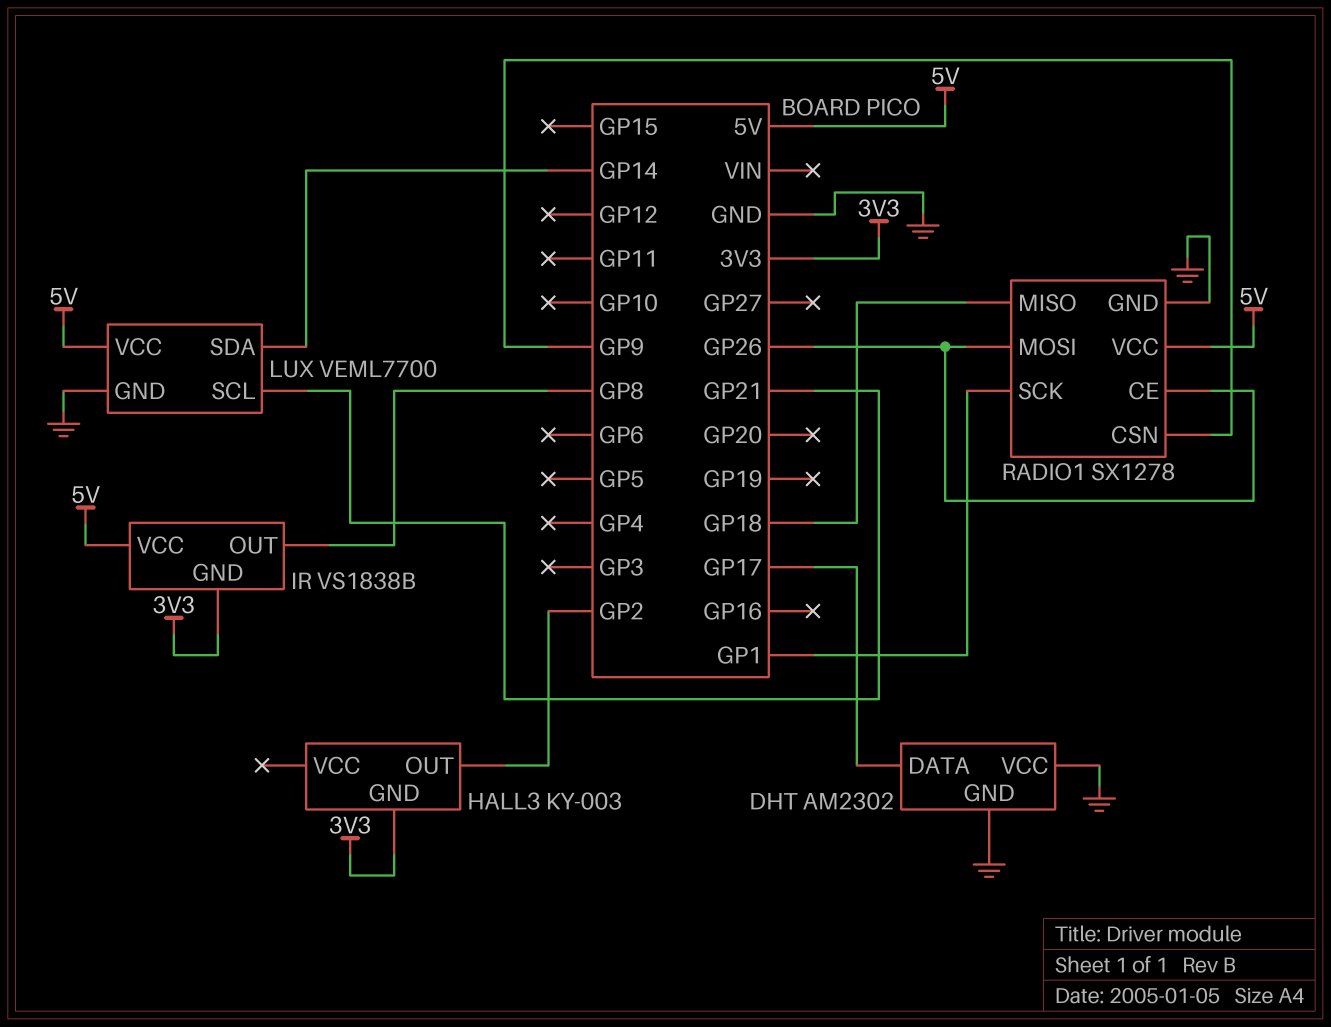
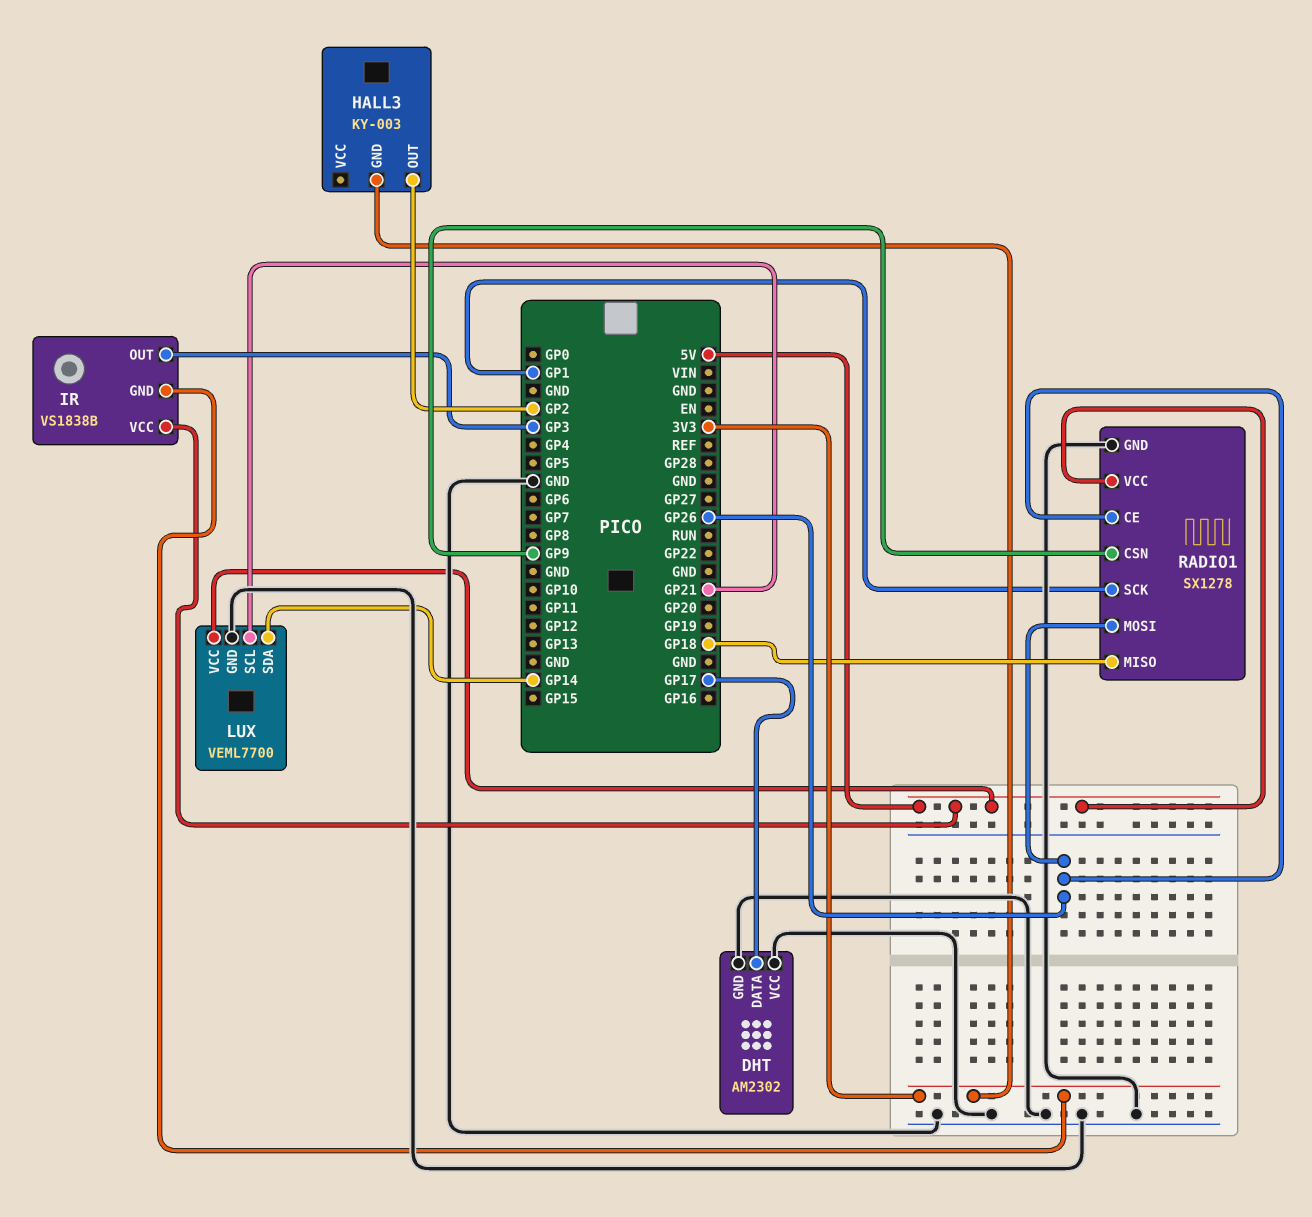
IR pin OUT: GP8 -> GP3

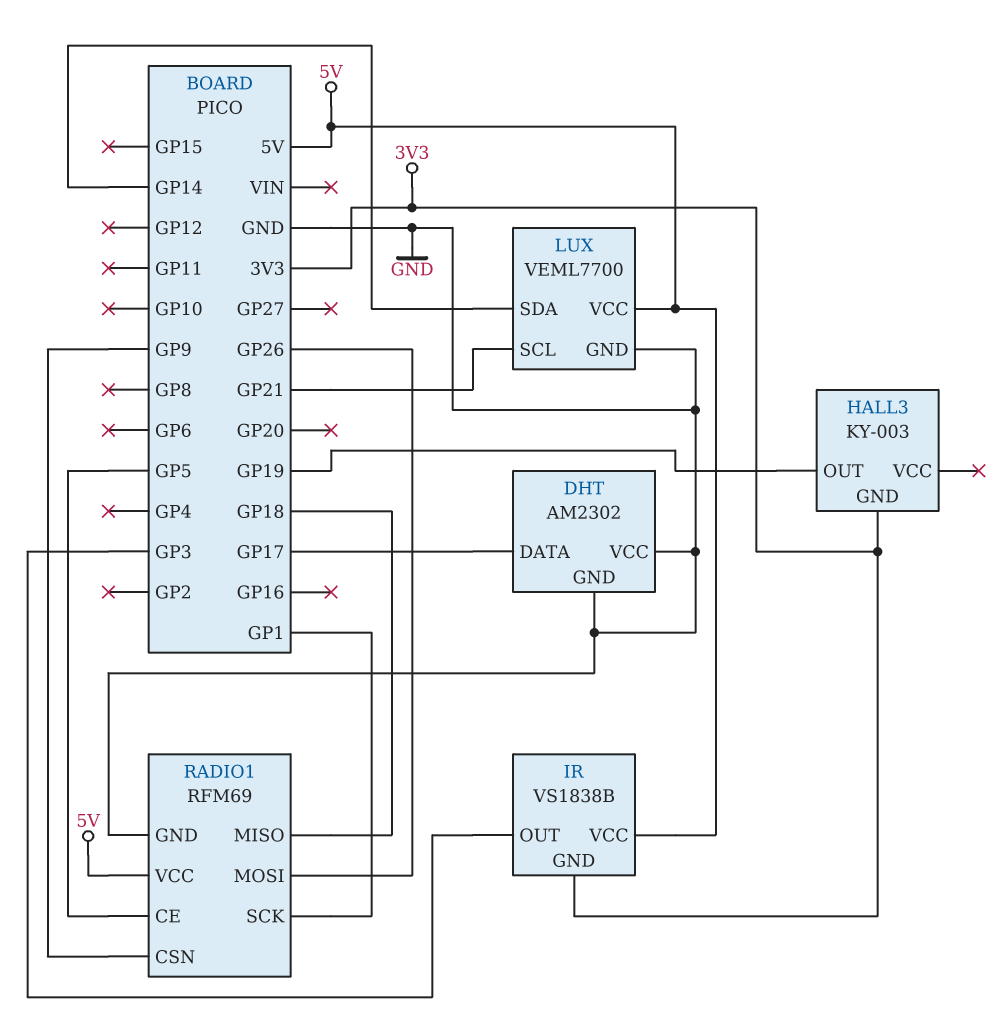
HALL3 pin OUT: GP2 -> GP19
RADIO1: SX1278 -> RFM69
RADIO1 pin CE: GP26 -> GP5

